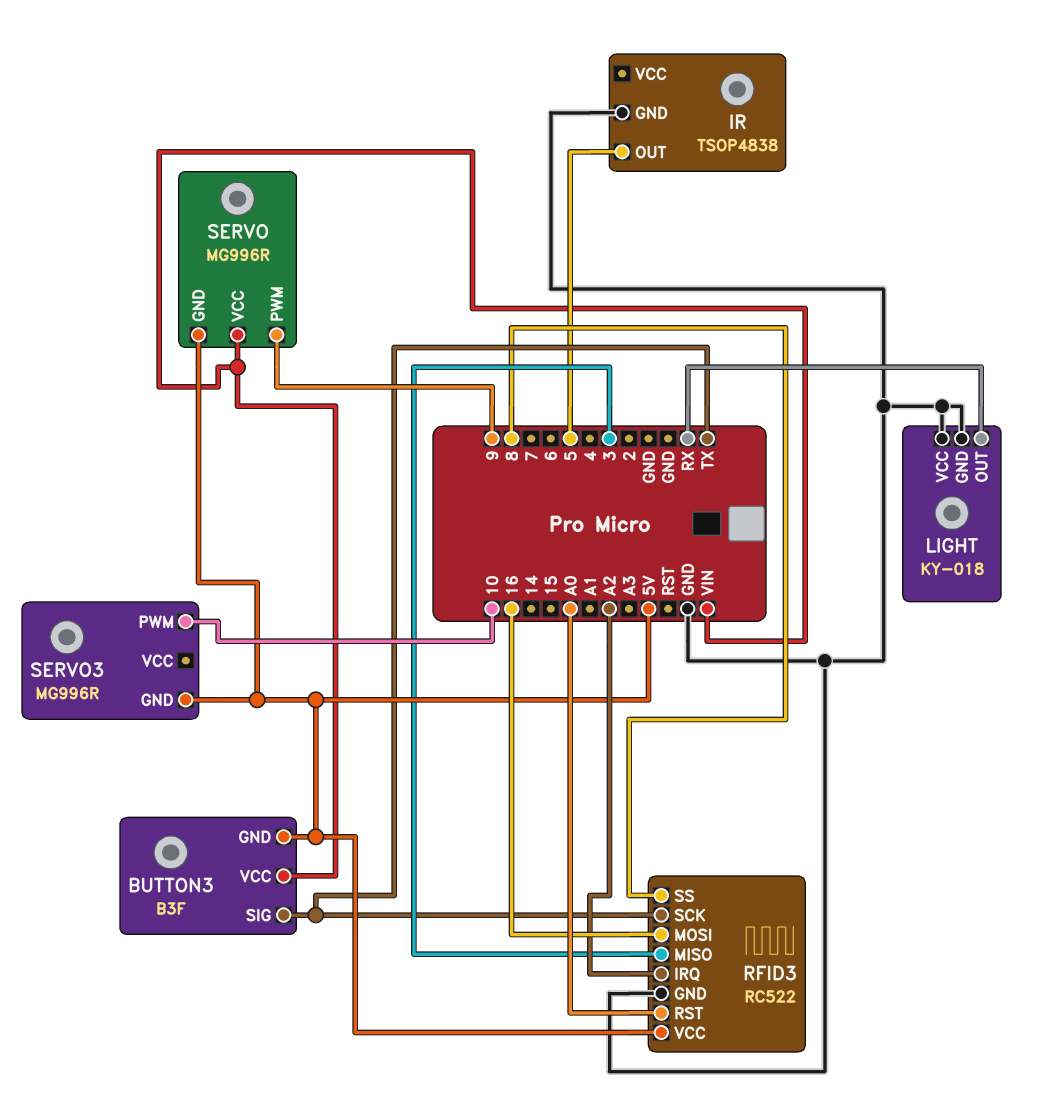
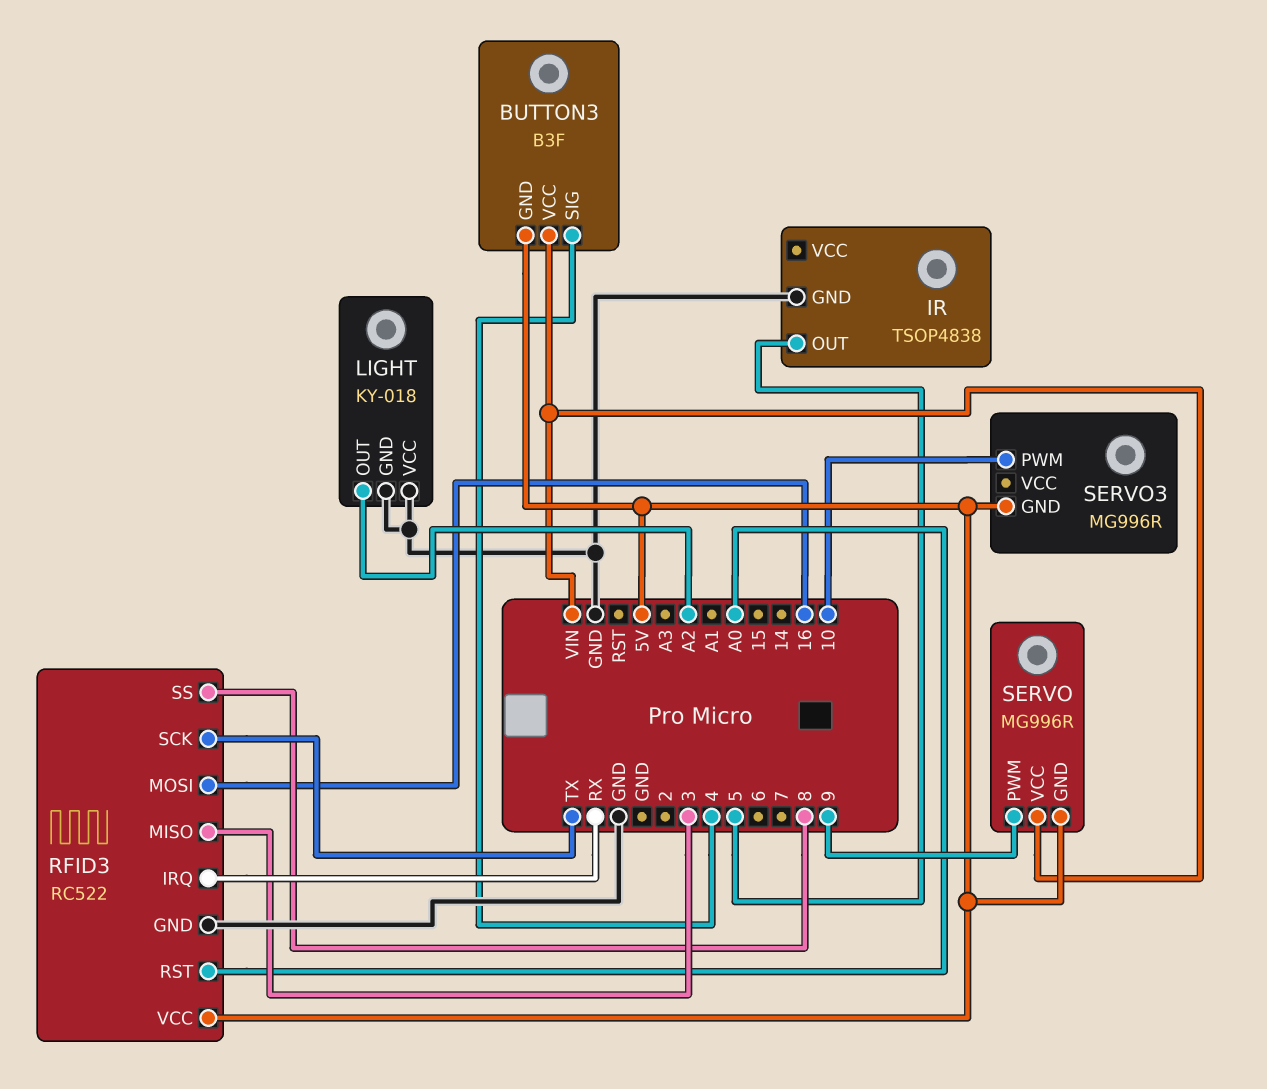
BUTTON3 pin SIG: TX -> 4
LIGHT pin OUT: RX -> A2
RFID3 pin IRQ: A2 -> RX

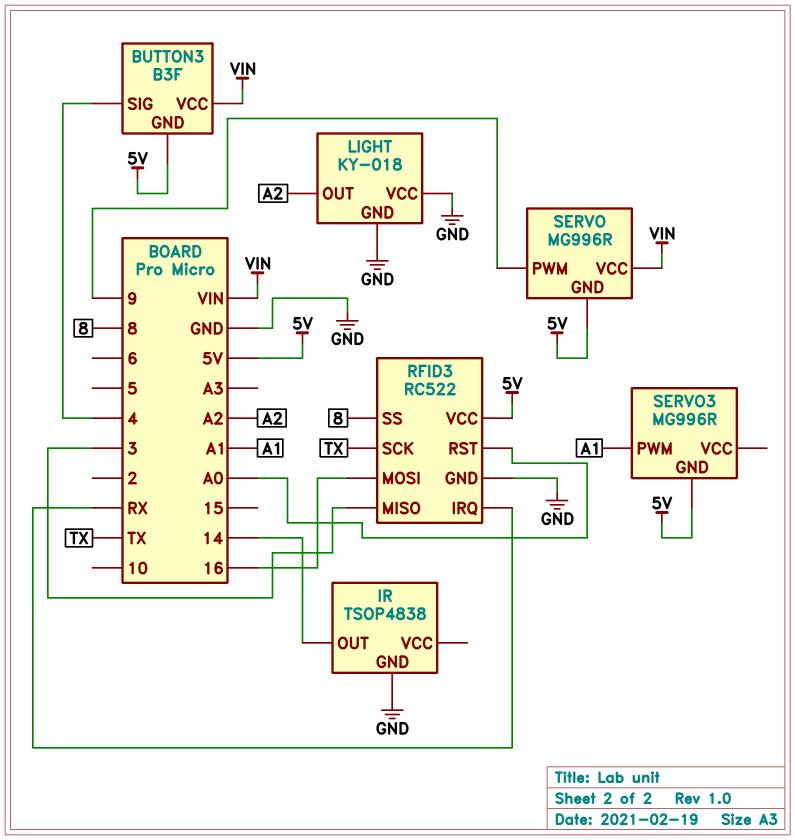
IR pin OUT: 5 -> 14
SERVO3 pin PWM: 10 -> A1

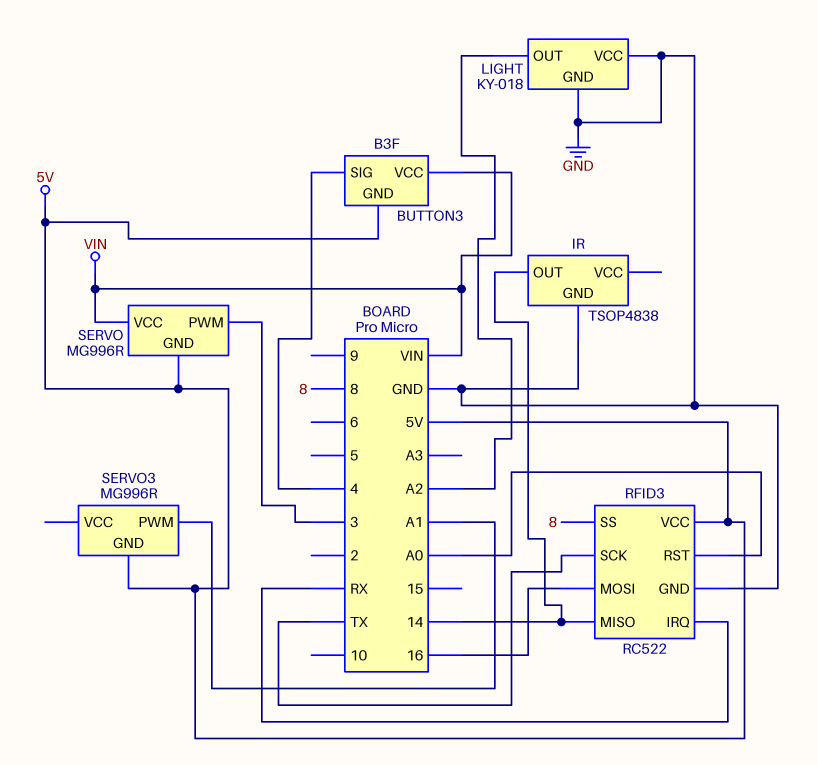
RFID3 pin MISO: 3 -> 14
SERVO pin PWM: 9 -> 3

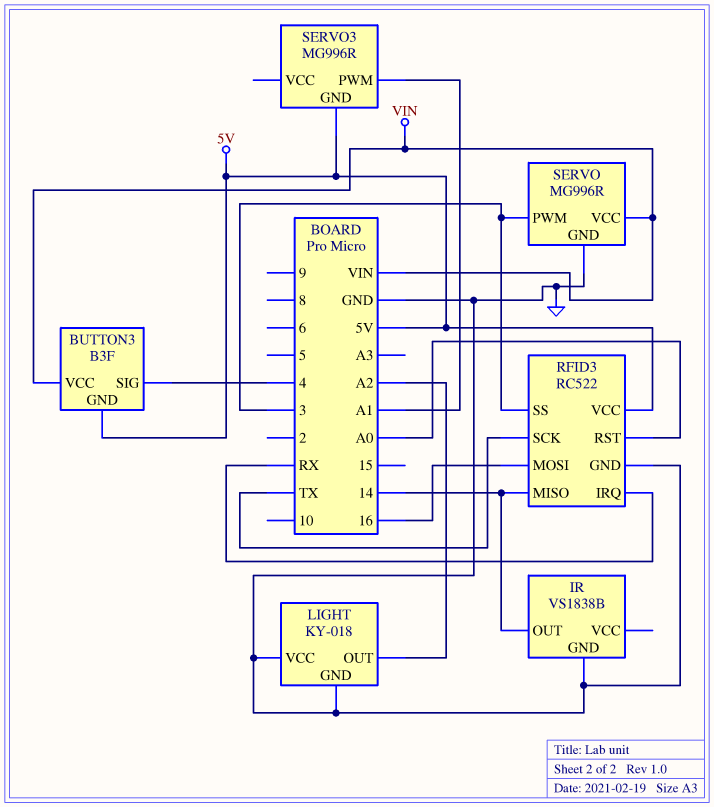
IR: TSOP4838 -> VS1838B
RFID3 pin SS: 8 -> 3
SERVO pin GND: 5V -> GND

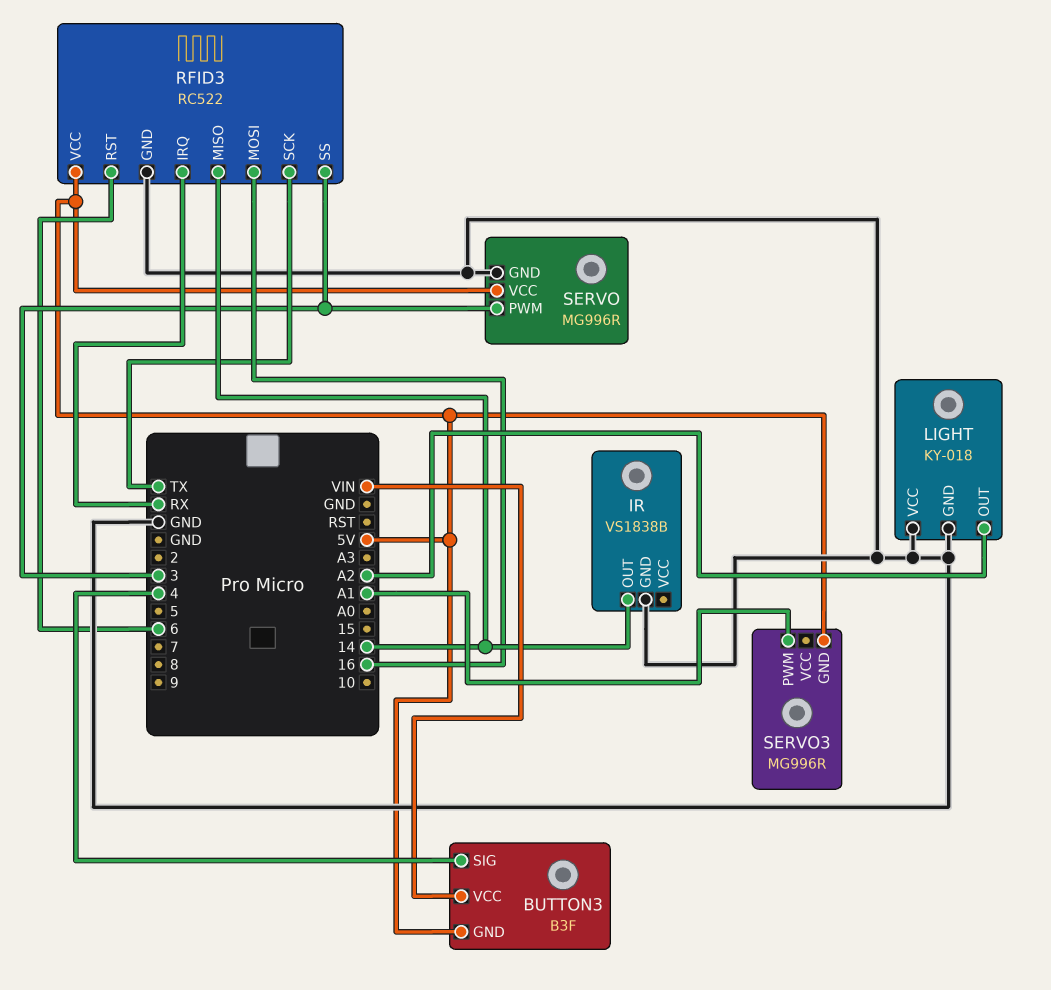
RFID3 pin RST: A0 -> 6
SERVO pin VCC: VIN -> 5V

